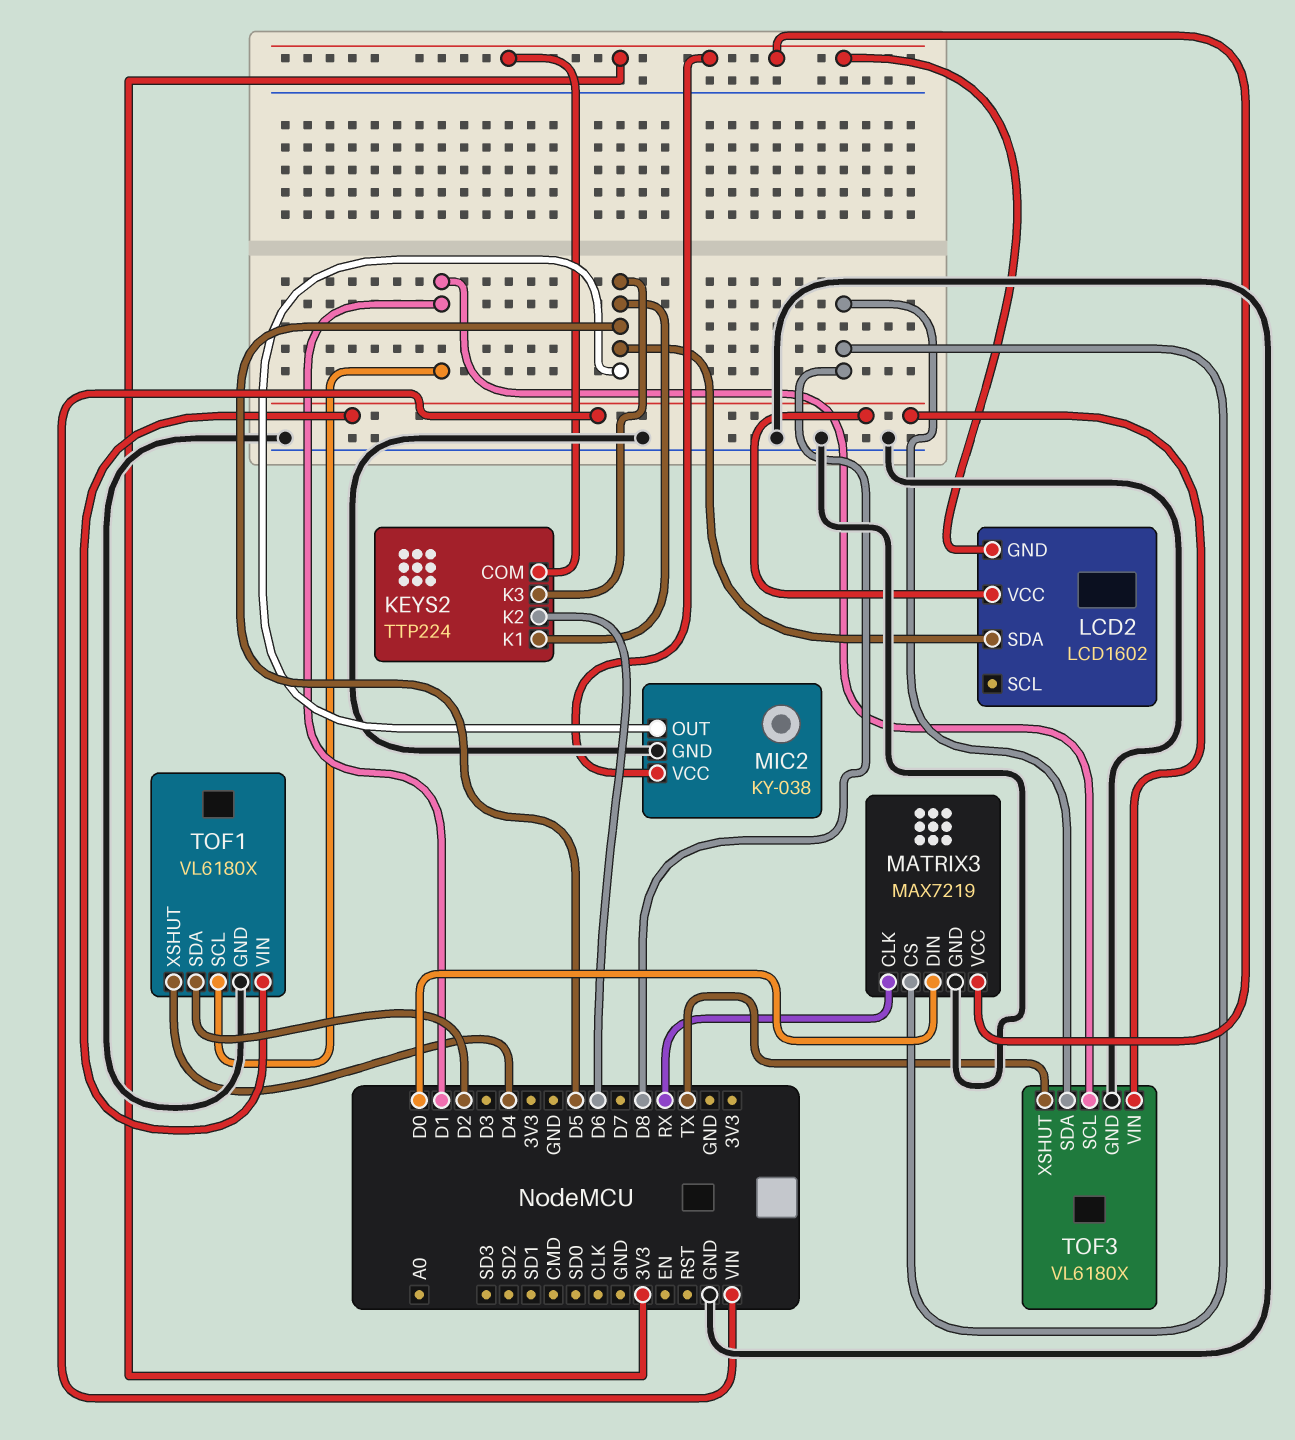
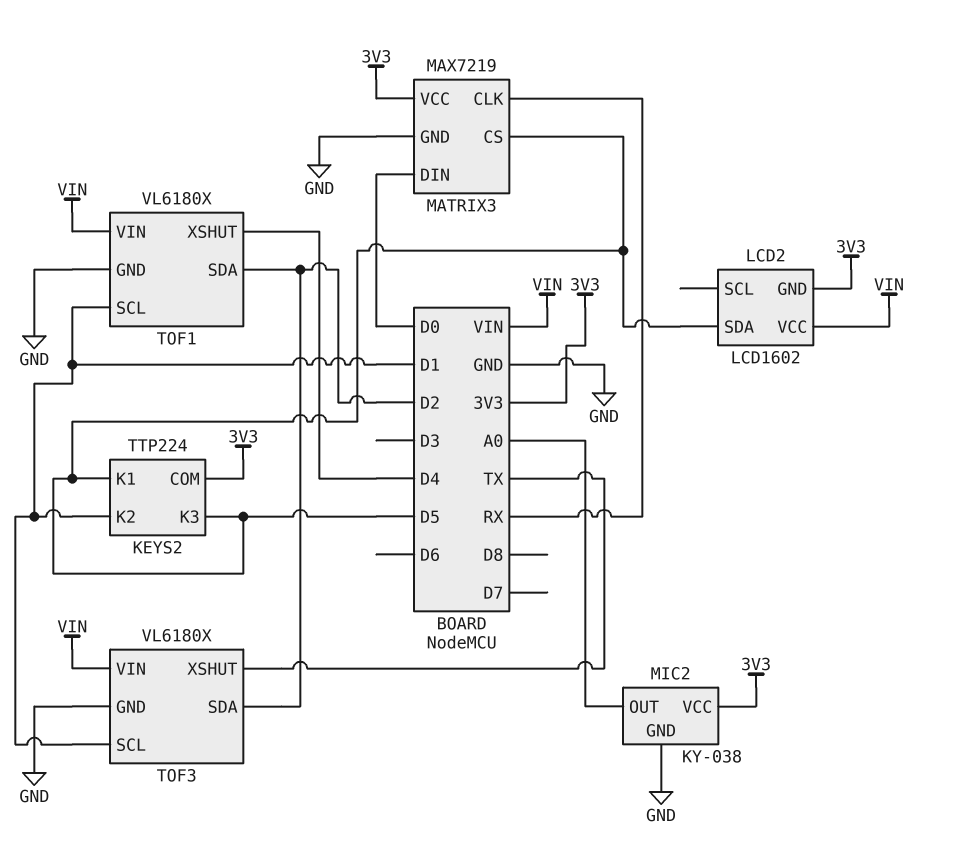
KEYS2 pin K2: D6 -> D1
MATRIX3 pin CS: D8 -> D5
MIC2 pin OUT: D5 -> A0
TOF3 pin SDA: D8 -> D2

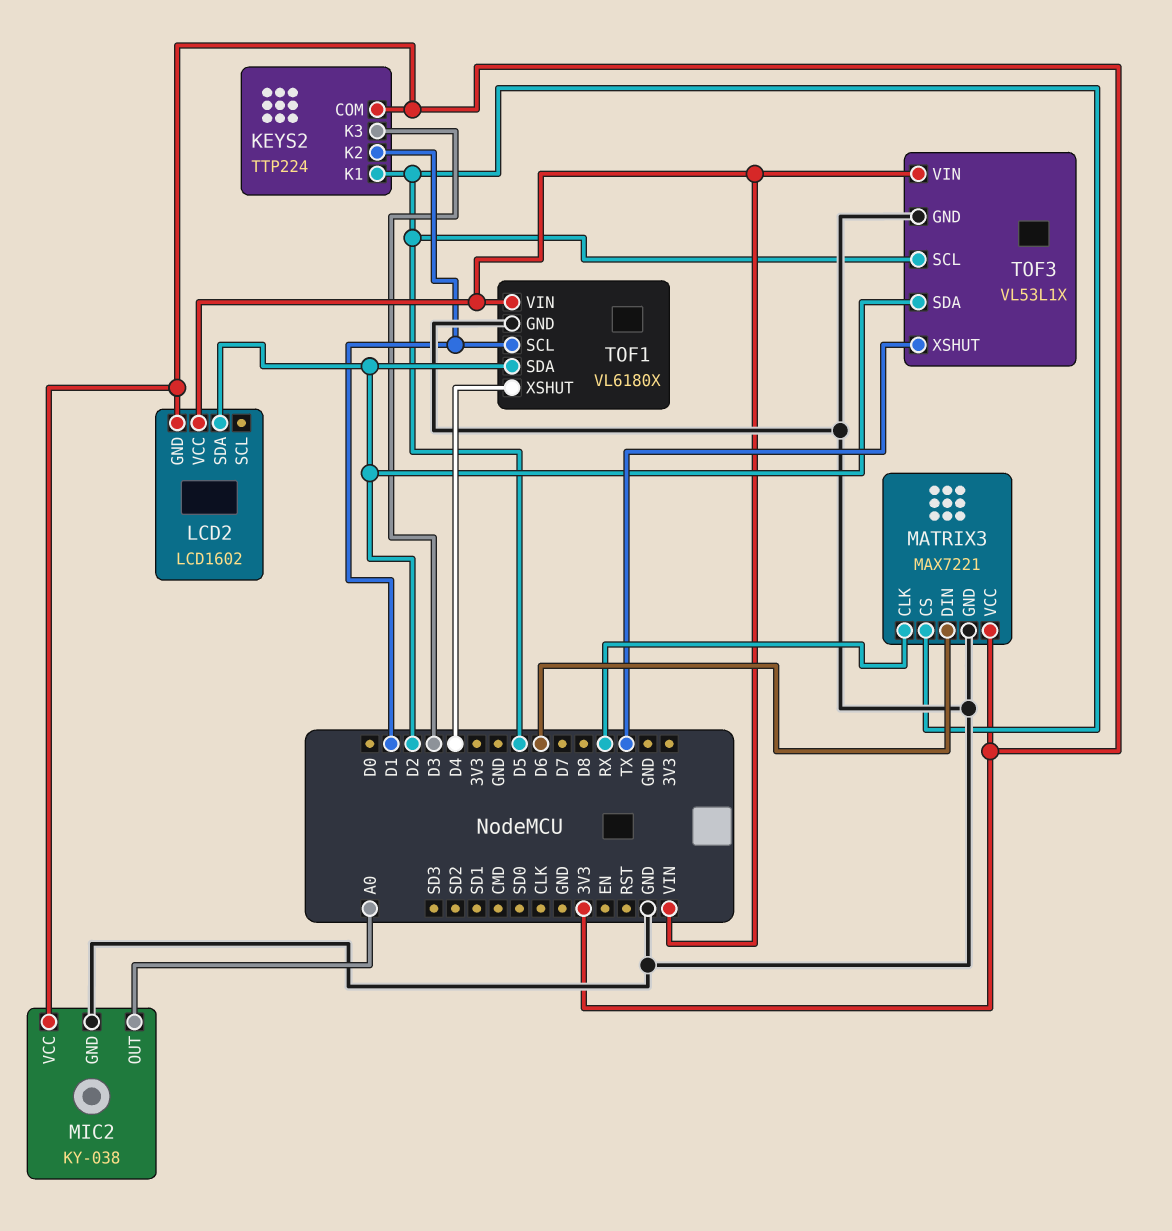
KEYS2 pin K3: D5 -> D3
LCD2 pin SDA: D5 -> D2
MATRIX3: MAX7219 -> MAX7221
MATRIX3 pin DIN: D0 -> D6
TOF3: VL6180X -> VL53L1X
TOF3 pin SCL: D1 -> D5

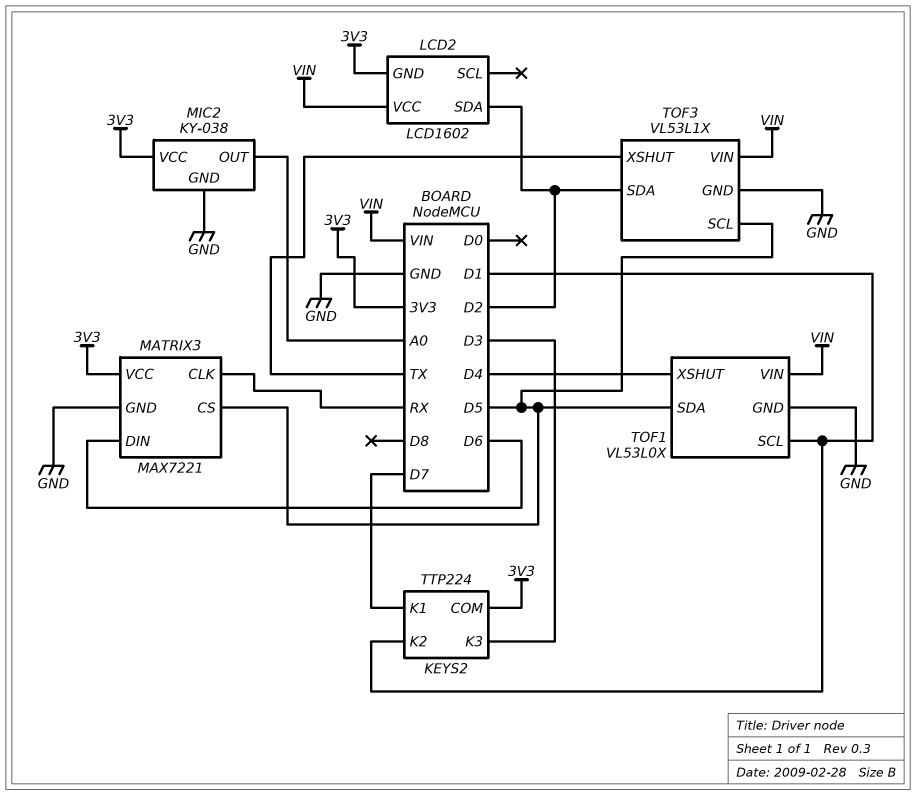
KEYS2 pin K1: D5 -> D7
TOF1: VL6180X -> VL53L0X
TOF1 pin SDA: D2 -> D5

